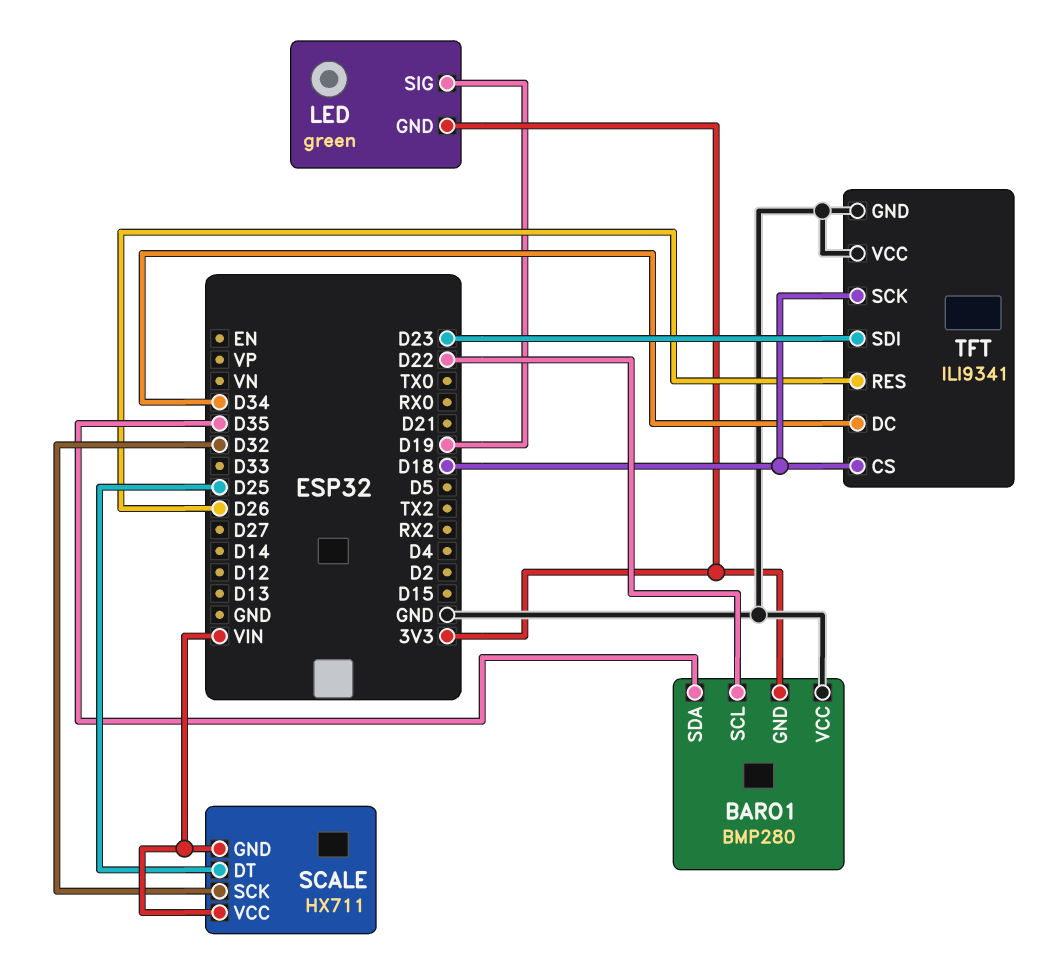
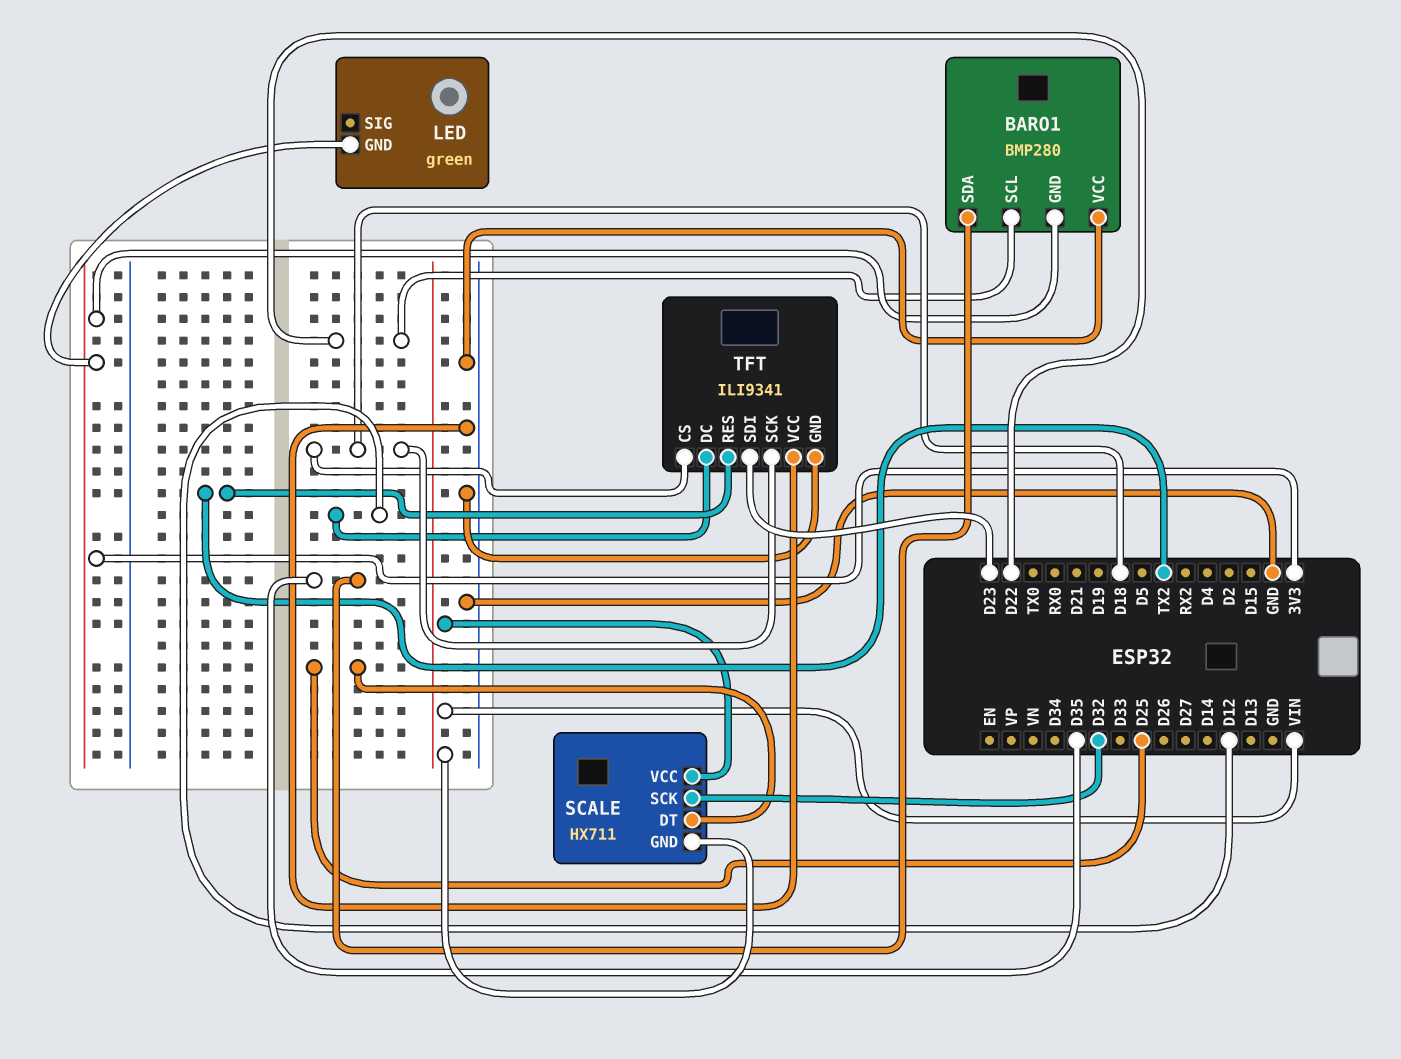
LED pin SIG: D19 -> none
TFT pin DC: D34 -> D12
TFT pin RES: D26 -> TX2

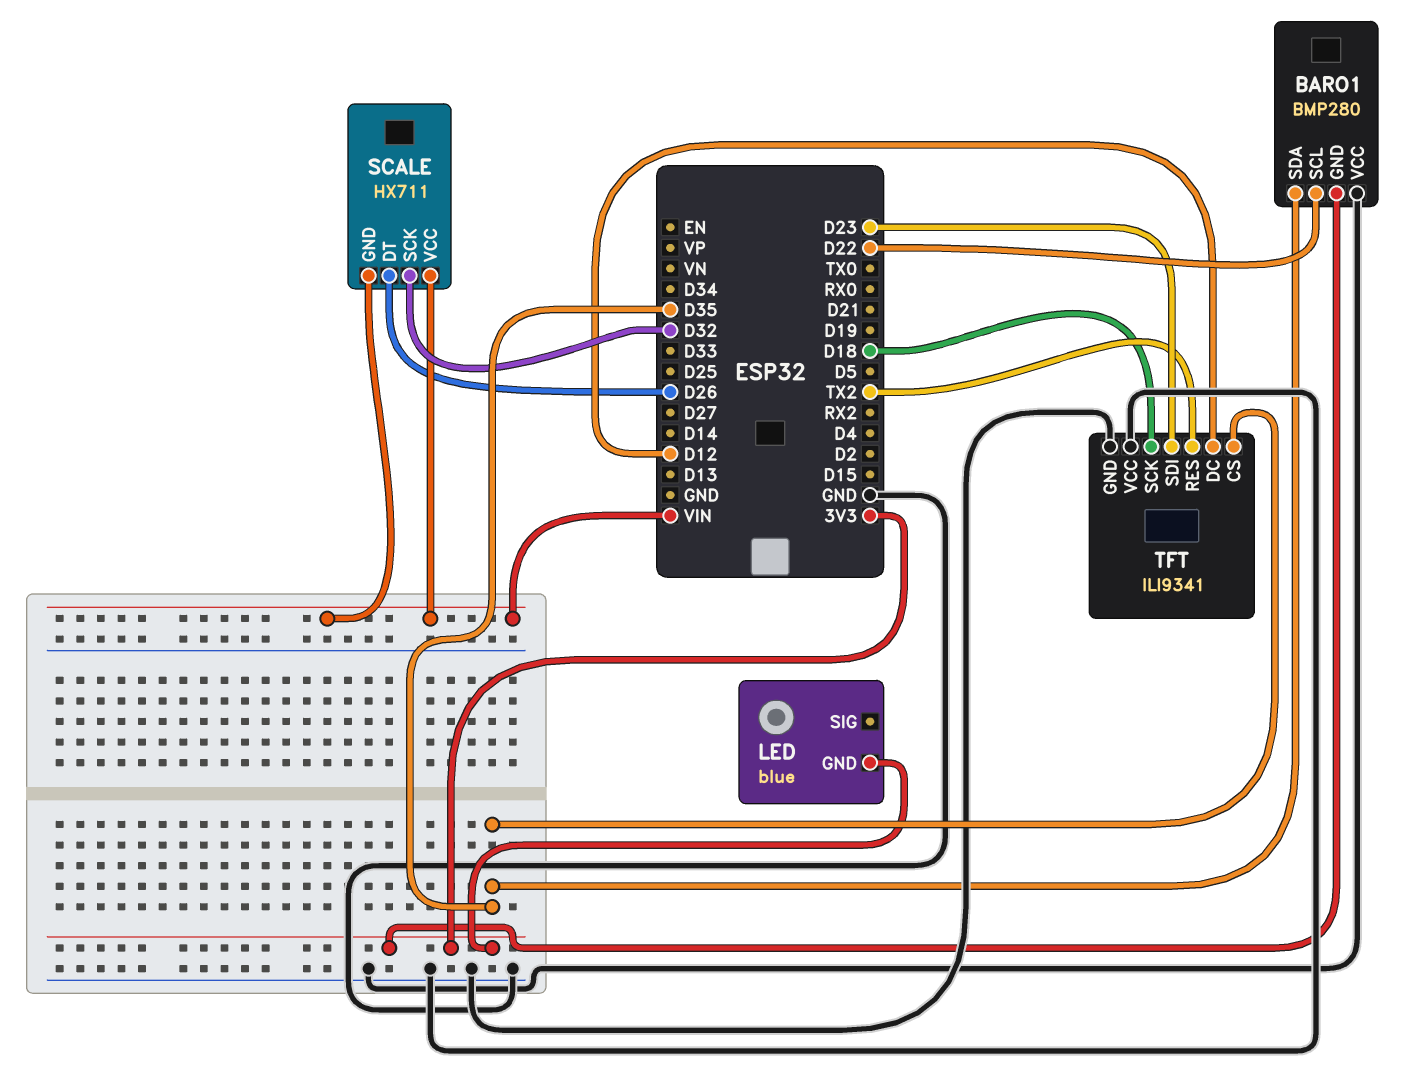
LED: green -> blue
SCALE pin DT: D25 -> D26
TFT pin CS: D18 -> D35

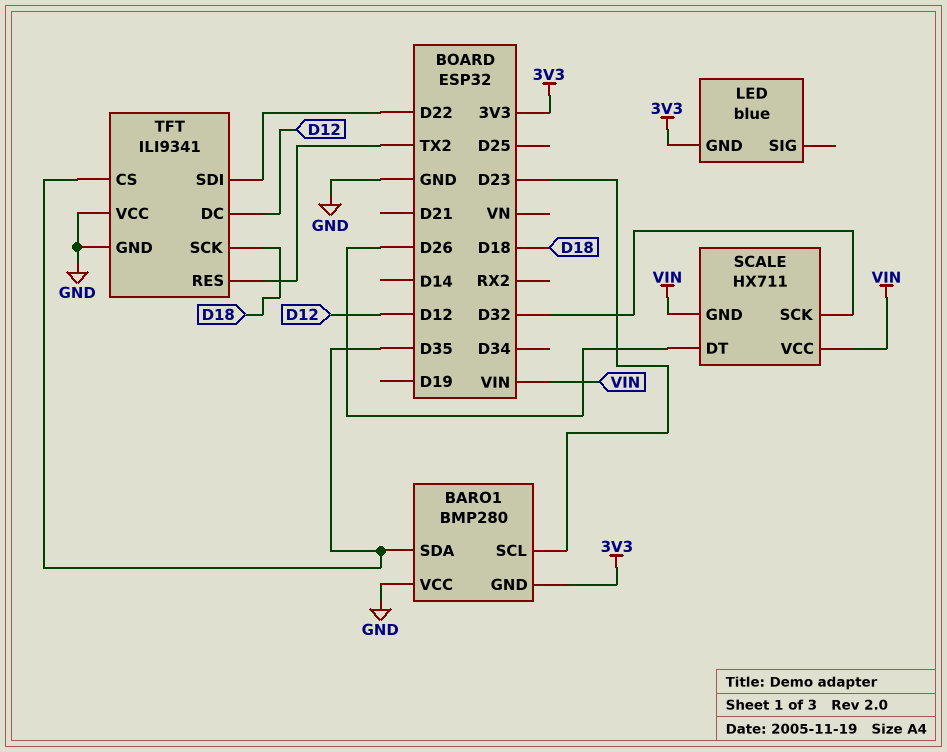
BARO1 pin SCL: D22 -> D23
TFT pin SDI: D23 -> D22

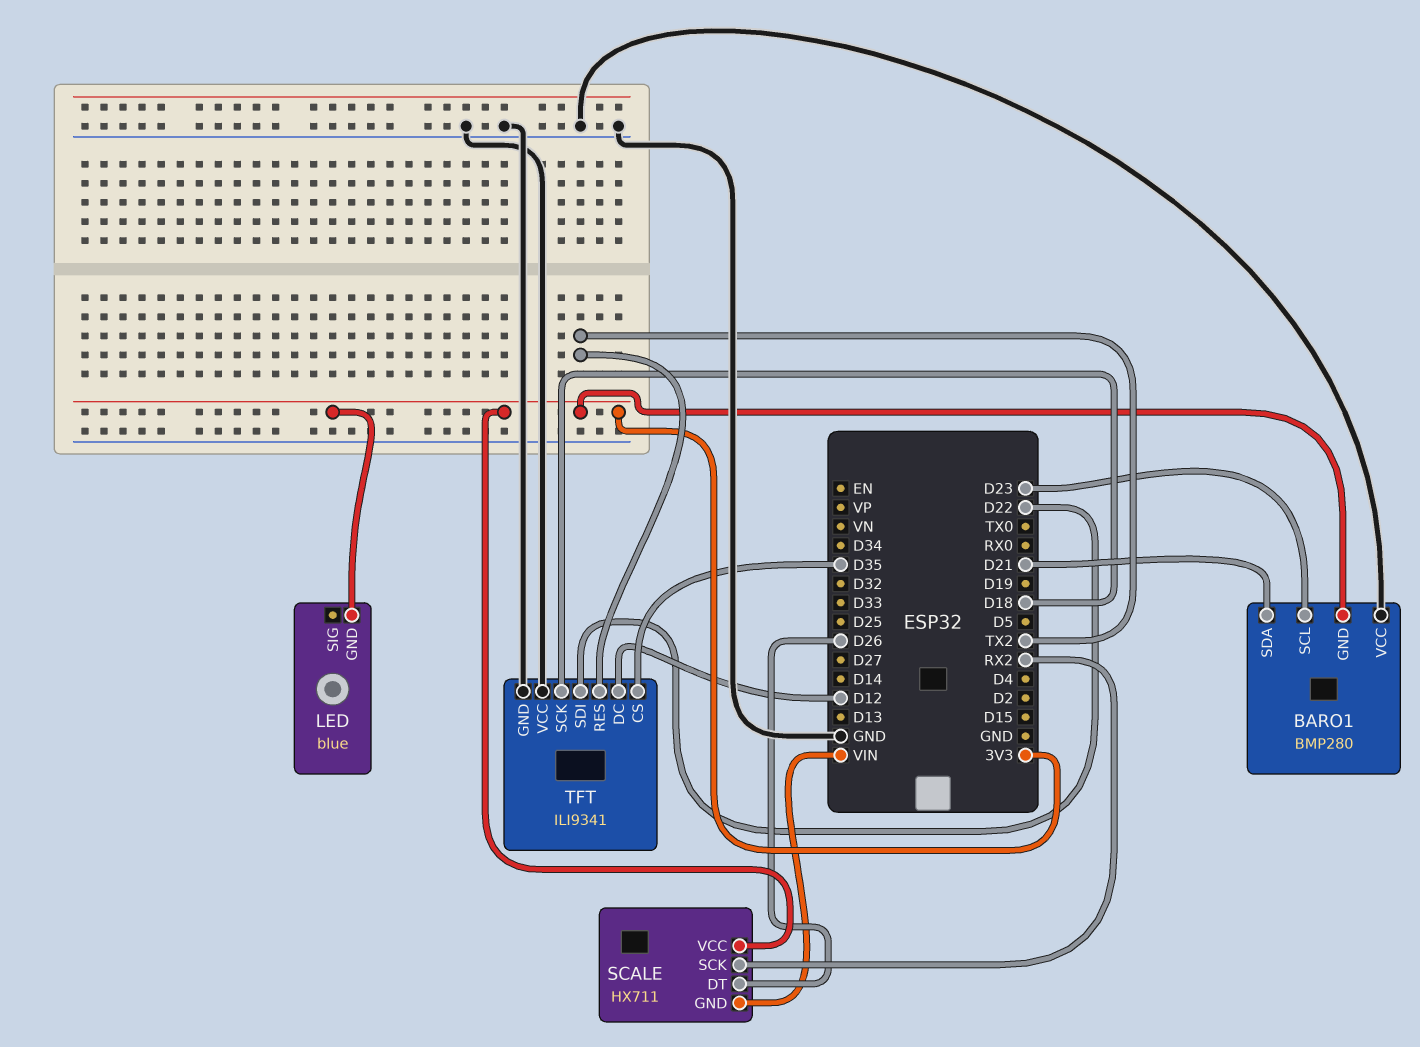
BARO1 pin SDA: D35 -> D21
SCALE pin SCK: D32 -> RX2
SCALE pin VCC: VIN -> 3V3

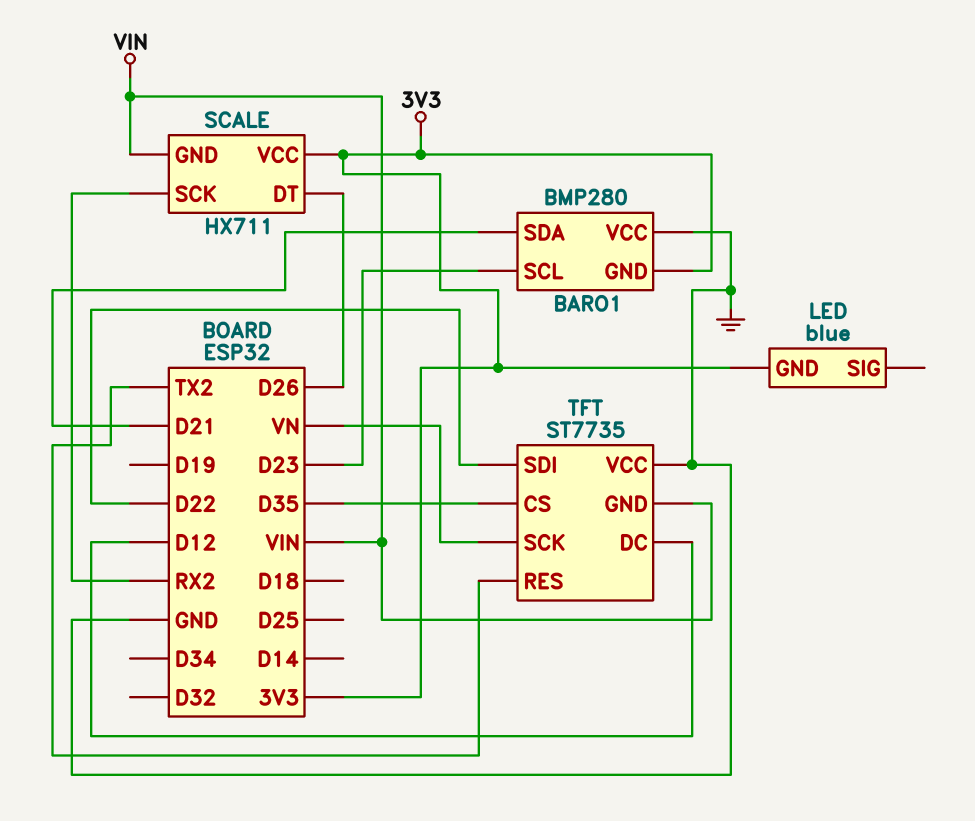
TFT: ILI9341 -> ST7735
TFT pin GND: GND -> VIN
TFT pin SCK: D18 -> VN

